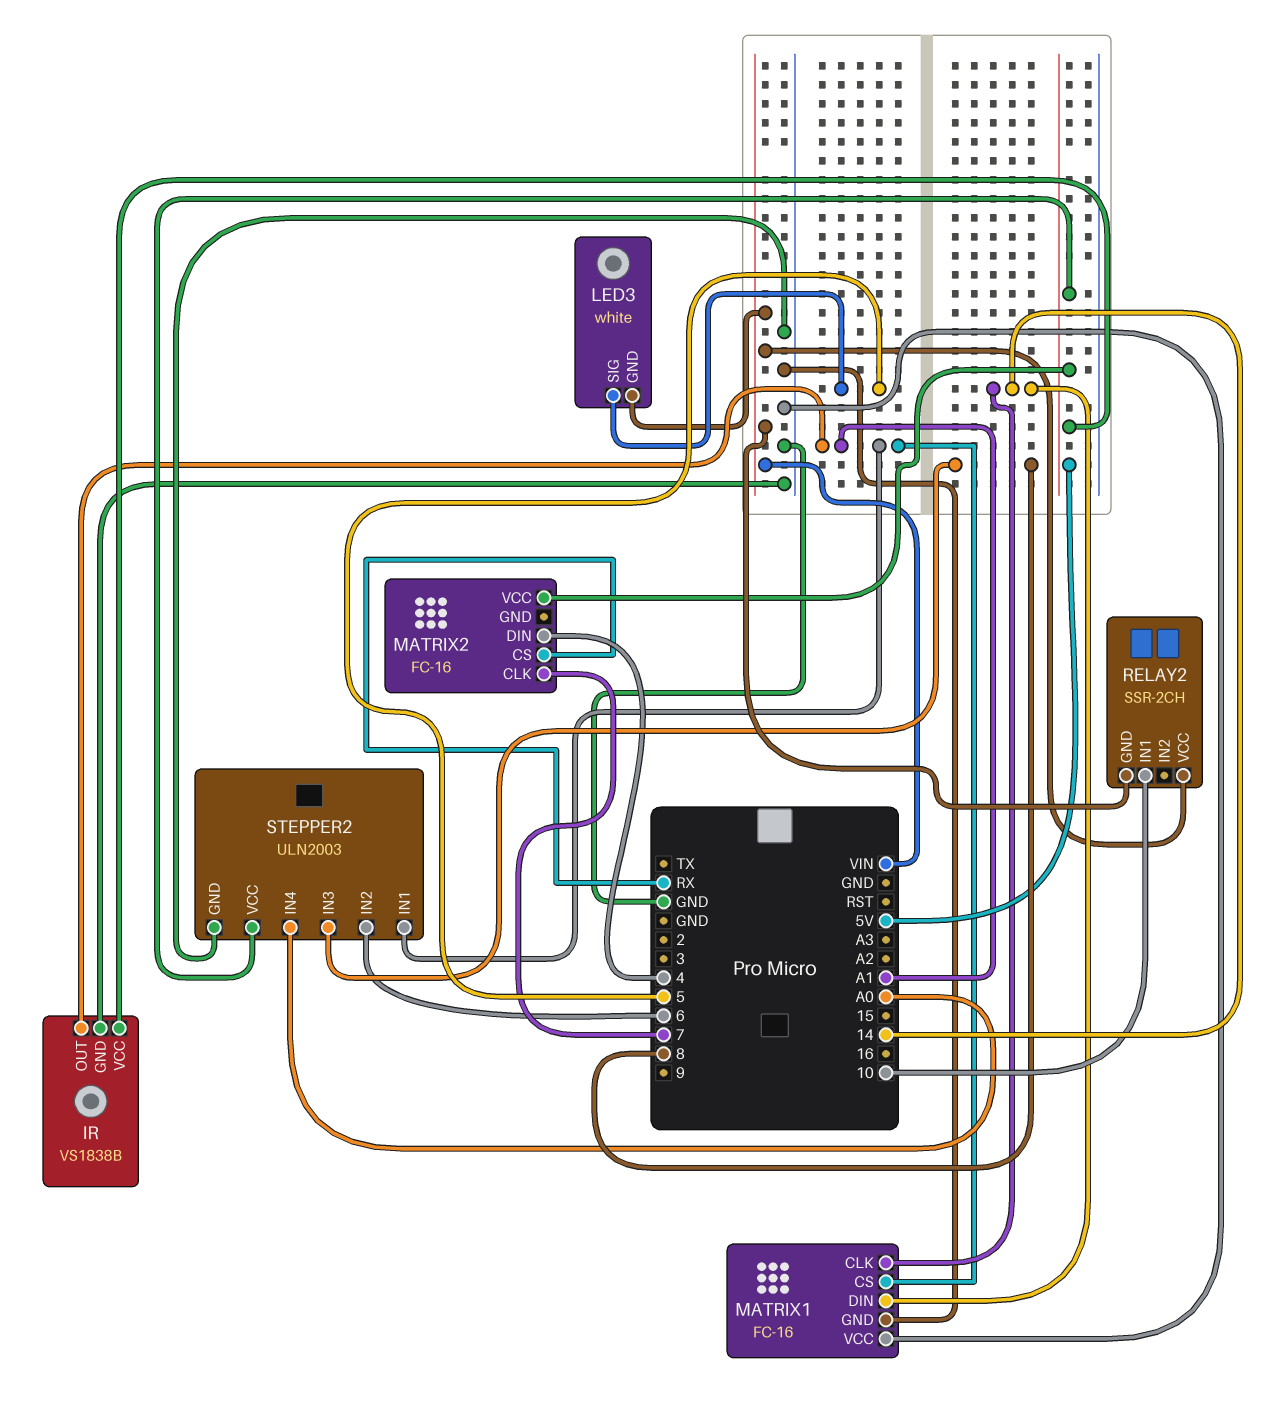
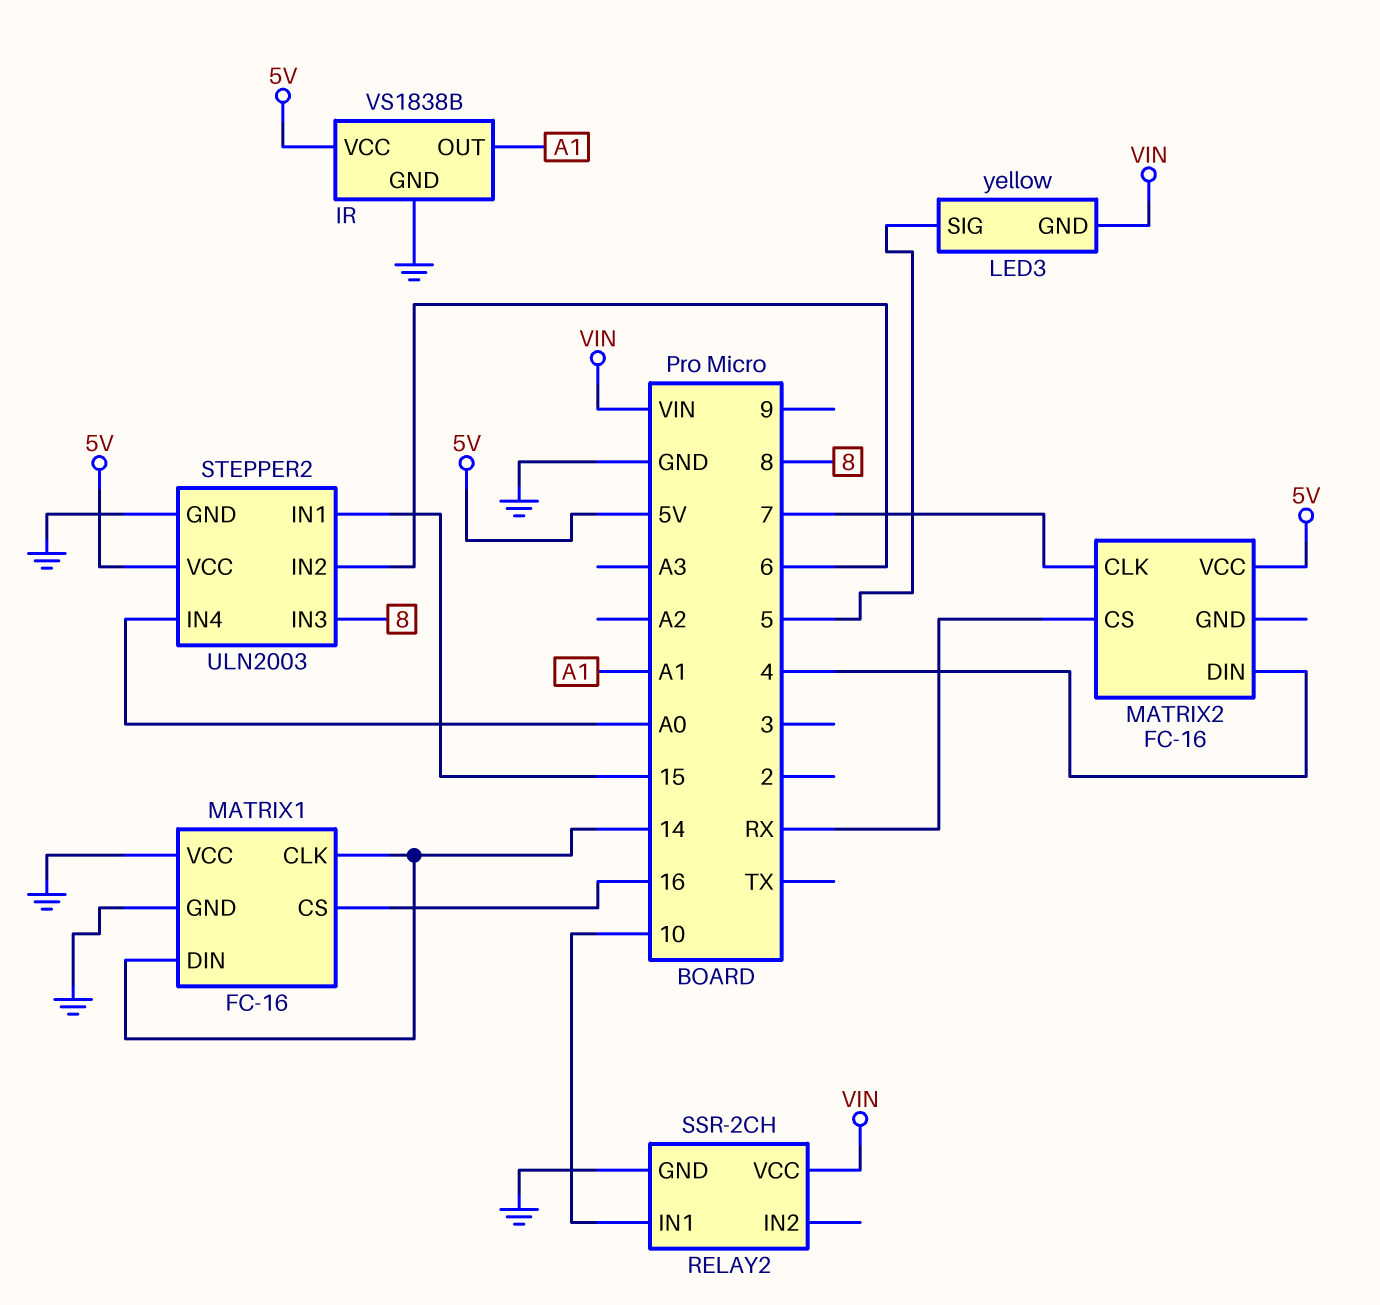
LED3: white -> yellow
MATRIX1 pin CS: A1 -> 16
RELAY2 pin GND: VIN -> GND
STEPPER2 pin IN1: A1 -> 15

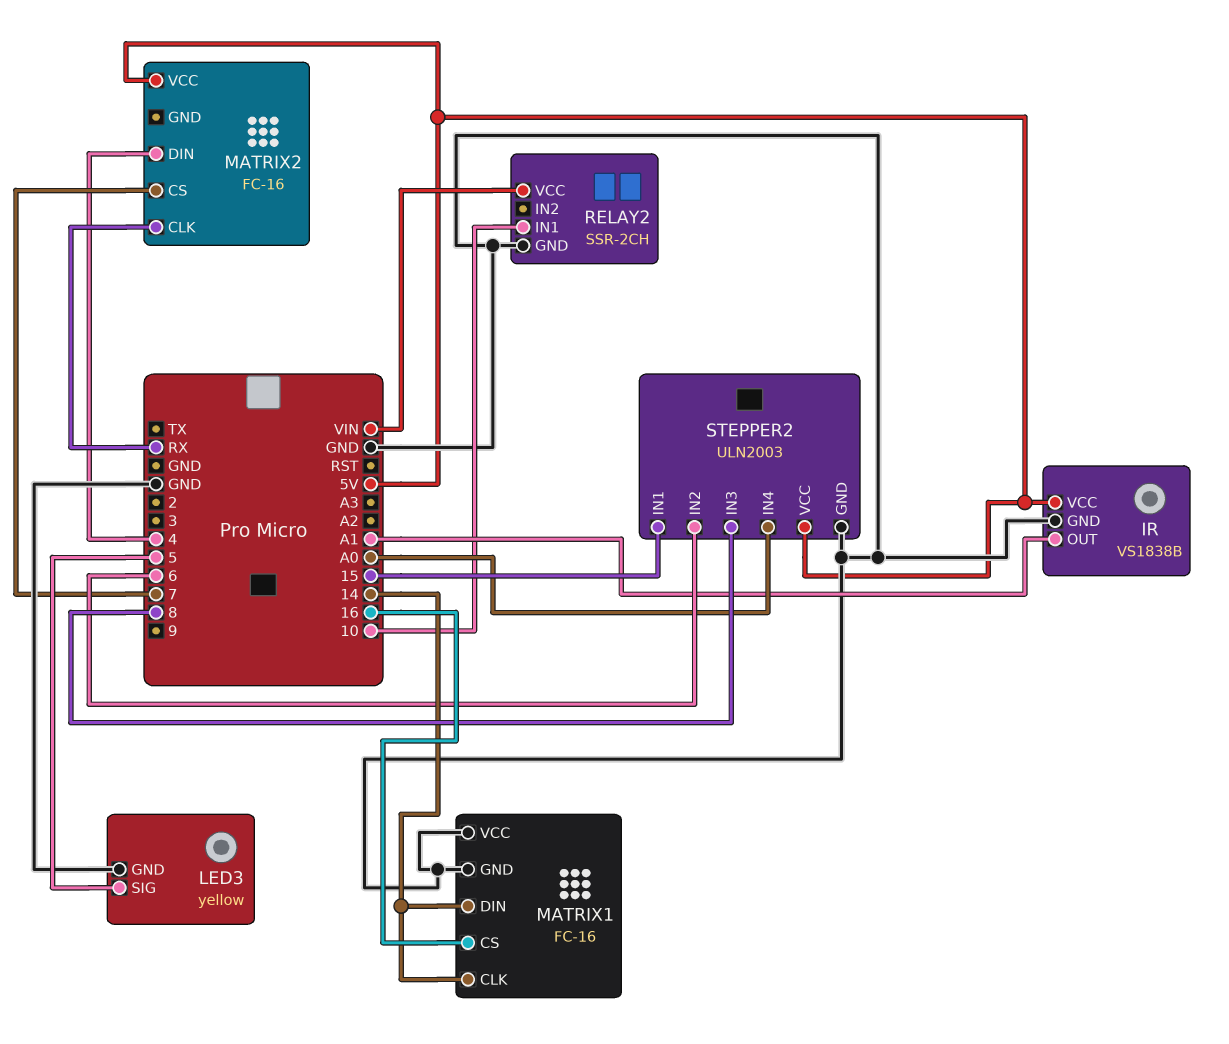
LED3 pin GND: VIN -> GND
MATRIX2 pin CLK: 7 -> RX
MATRIX2 pin CS: RX -> 7

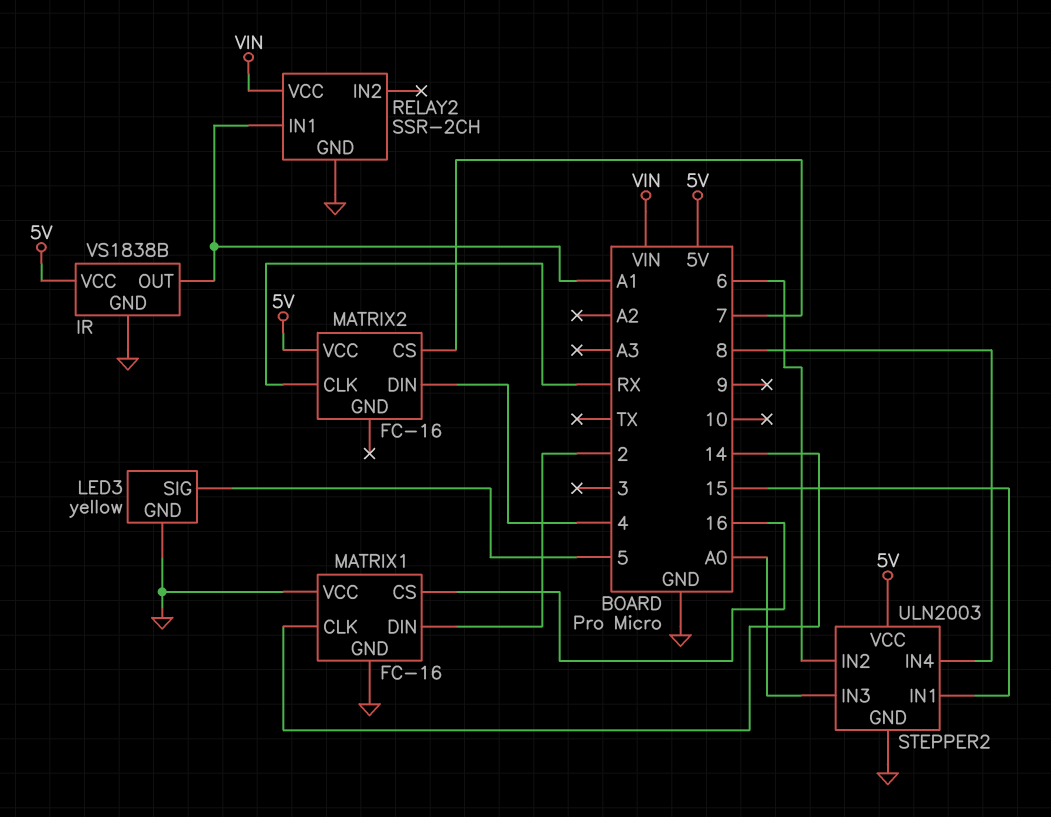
MATRIX1 pin DIN: 14 -> 2
RELAY2 pin IN1: 10 -> A1
STEPPER2 pin IN3: 8 -> A0
STEPPER2 pin IN4: A0 -> 8

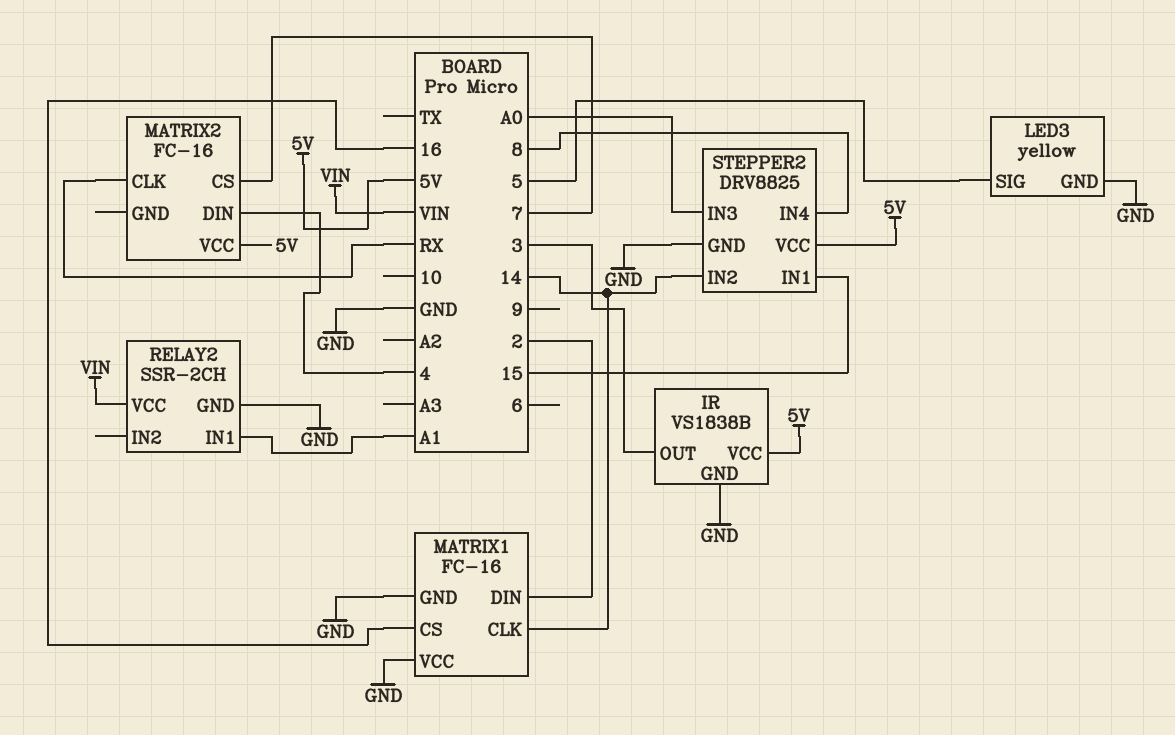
IR pin OUT: A1 -> 3
STEPPER2: ULN2003 -> DRV8825
STEPPER2 pin IN2: 6 -> 14

